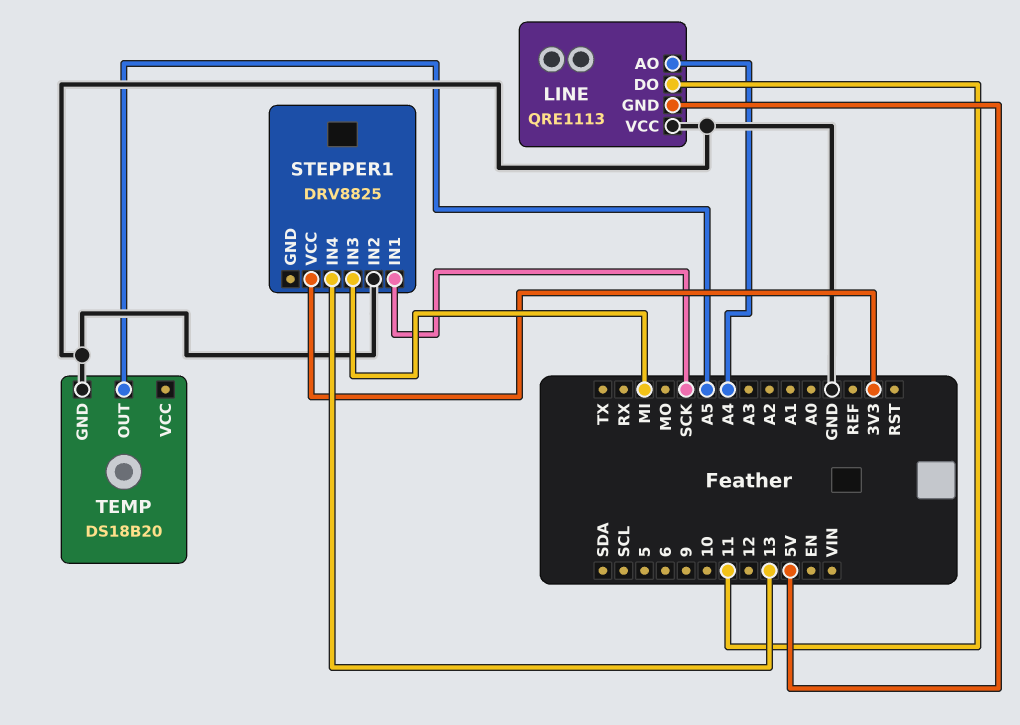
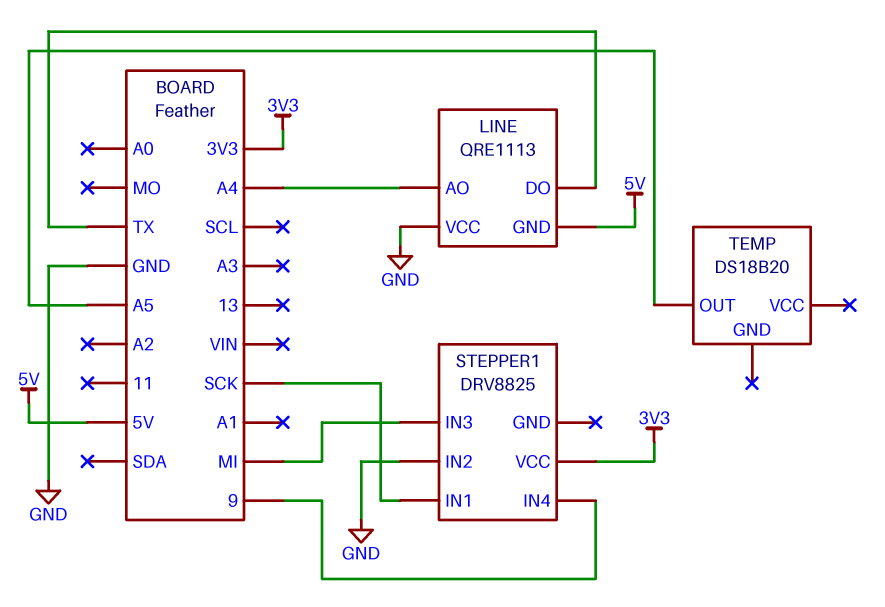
LINE pin DO: 11 -> TX
STEPPER1 pin IN4: 13 -> 9
TEMP pin GND: GND -> none

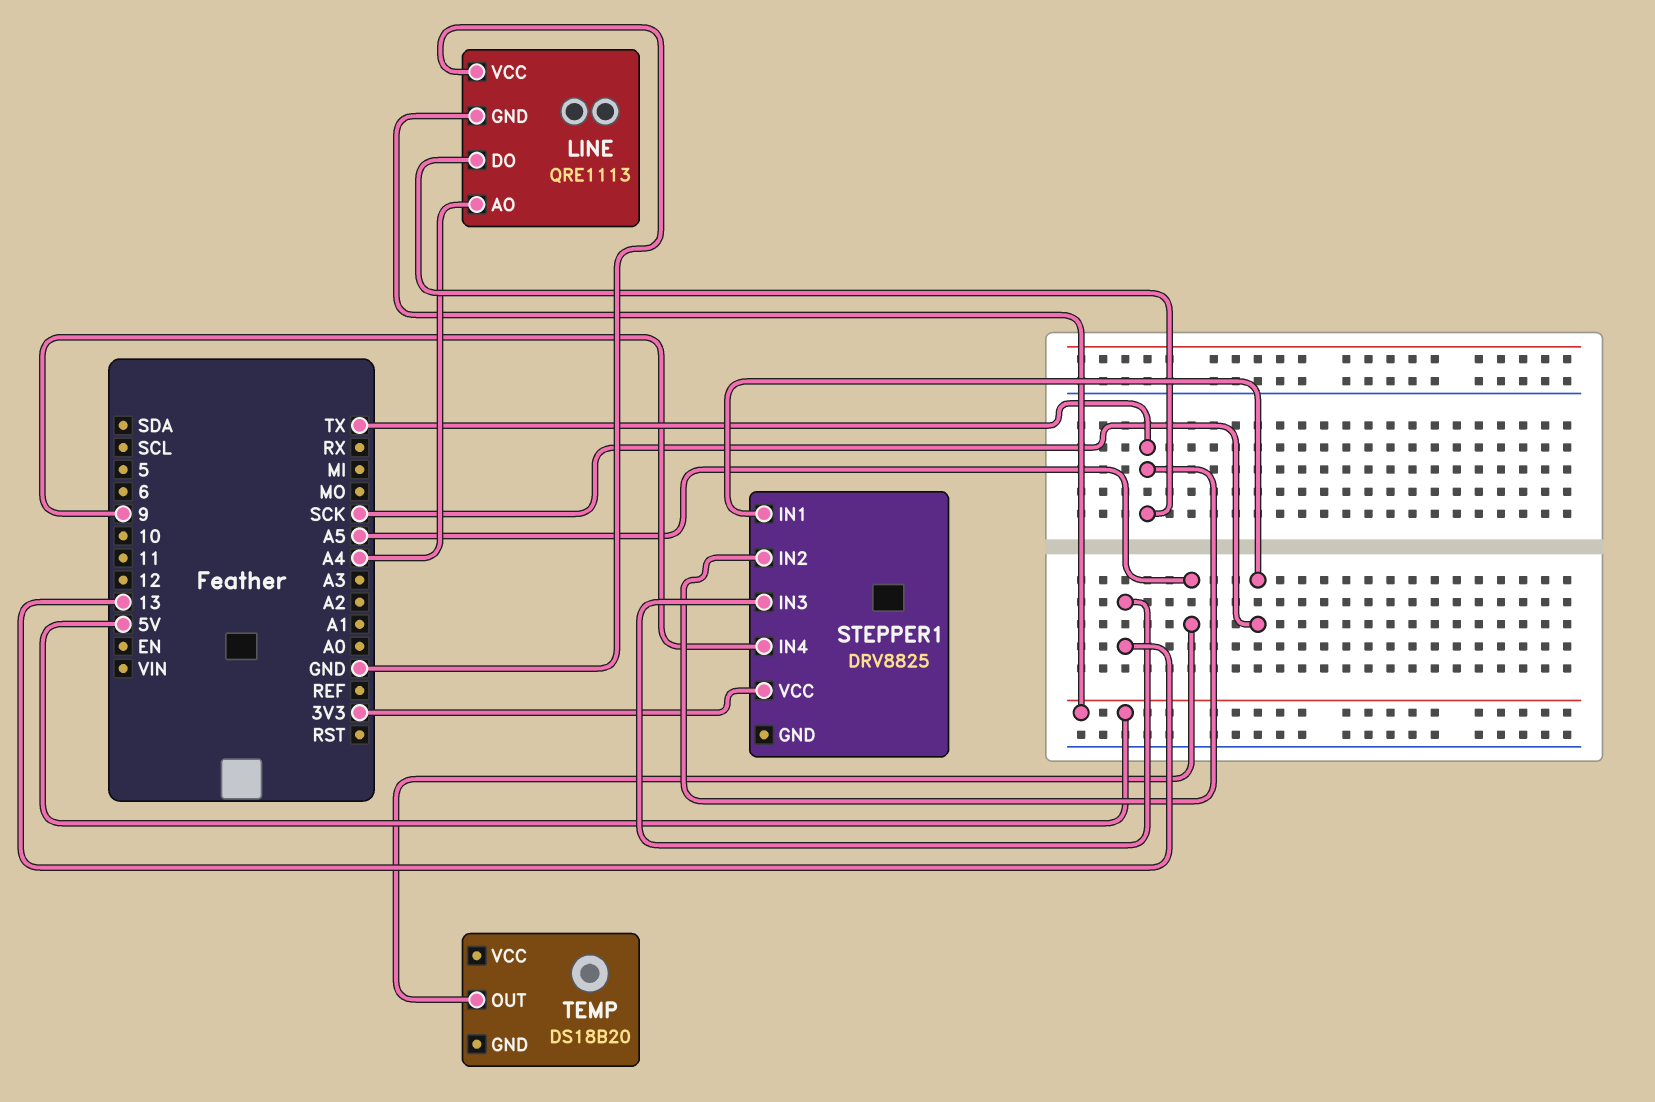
STEPPER1 pin IN2: GND -> TX
STEPPER1 pin IN3: MI -> 13

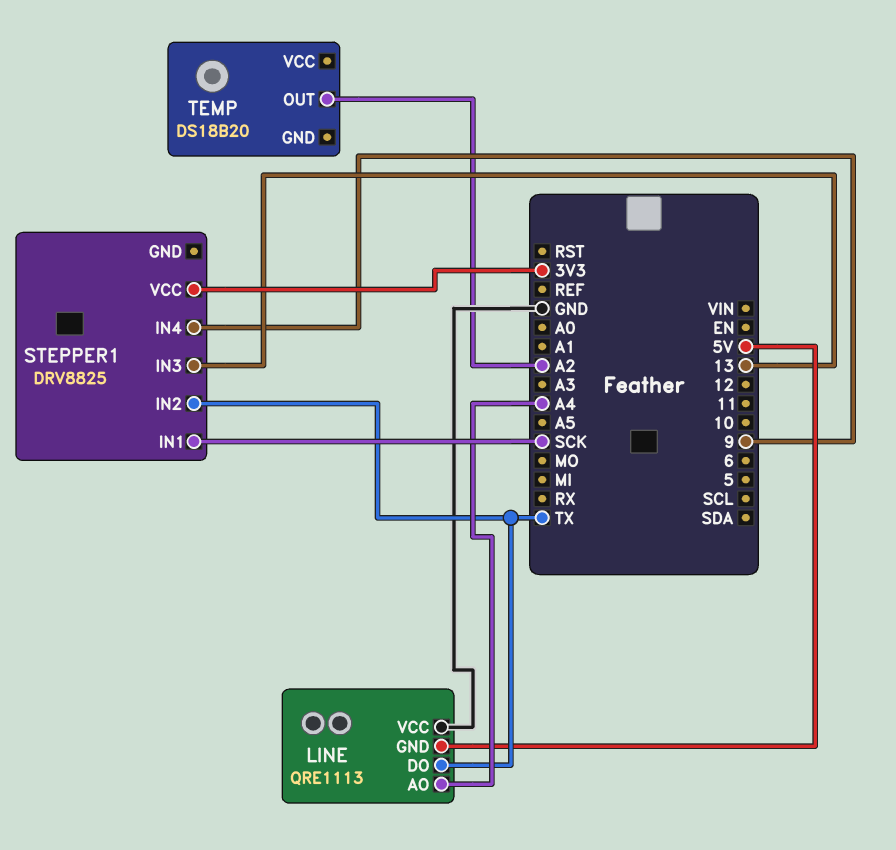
TEMP pin OUT: A5 -> A2

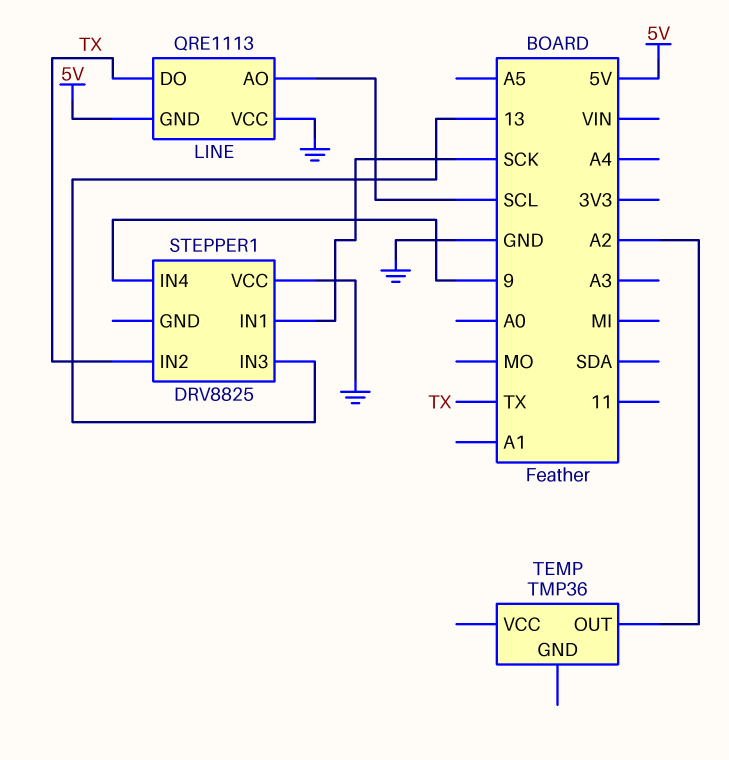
LINE pin AO: A4 -> SCL
STEPPER1 pin VCC: 3V3 -> GND
TEMP: DS18B20 -> TMP36

